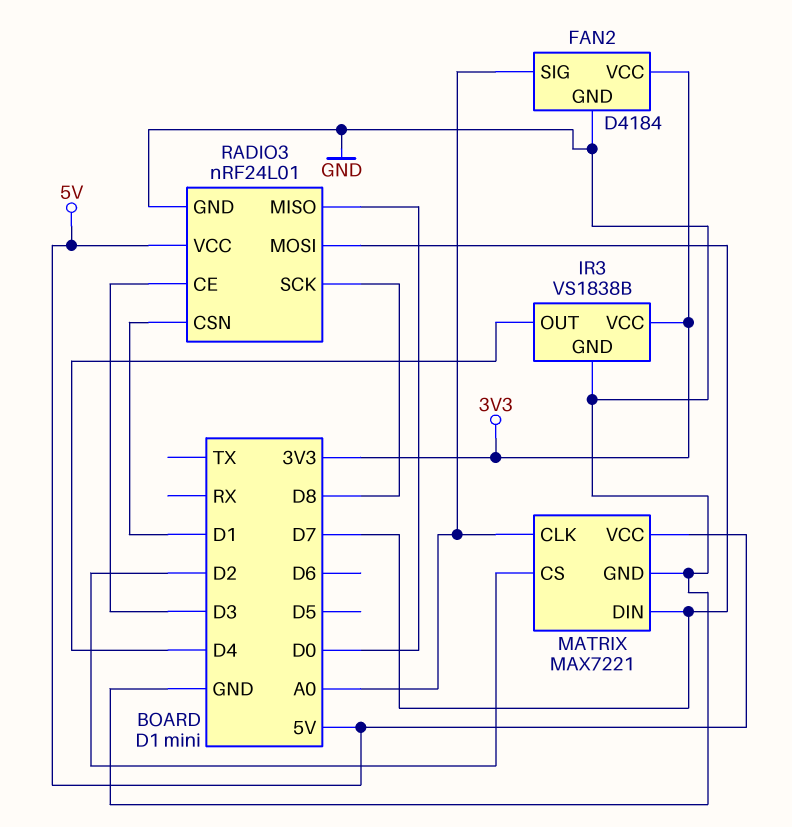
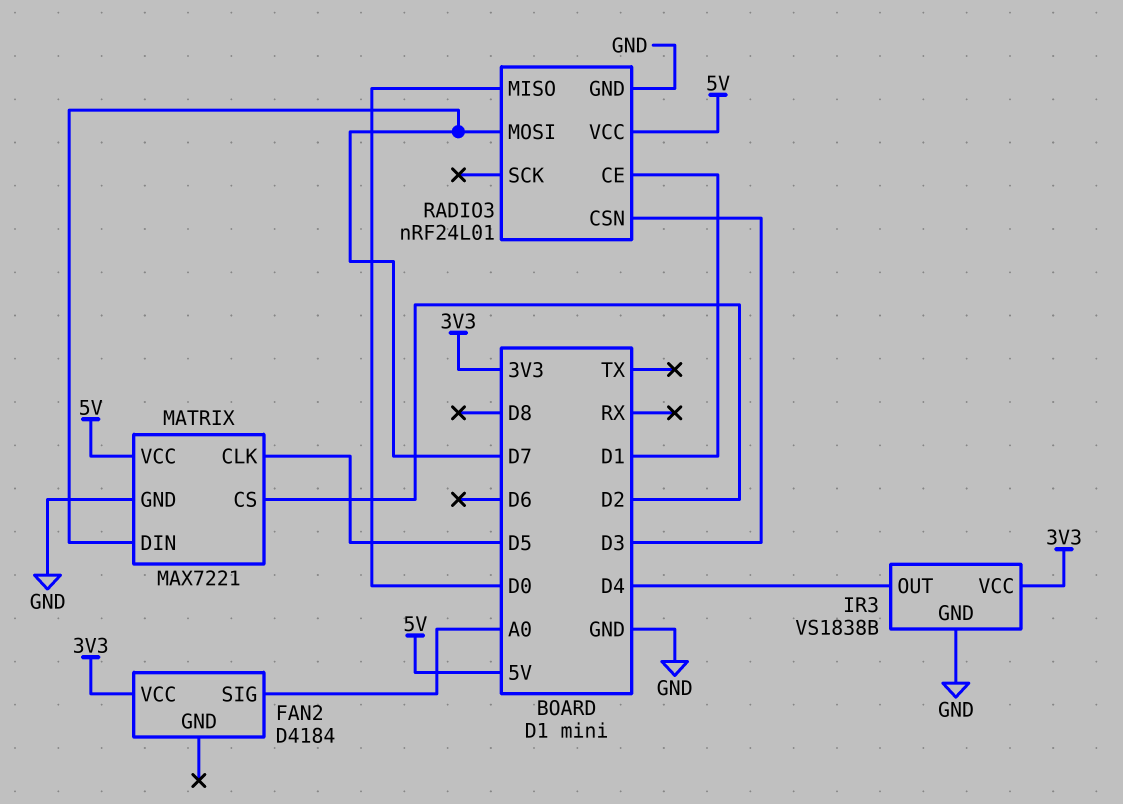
FAN2 pin GND: GND -> none
MATRIX pin CLK: A0 -> D5
RADIO3 pin CE: D3 -> D1
RADIO3 pin CSN: D1 -> D3
RADIO3 pin SCK: D8 -> none

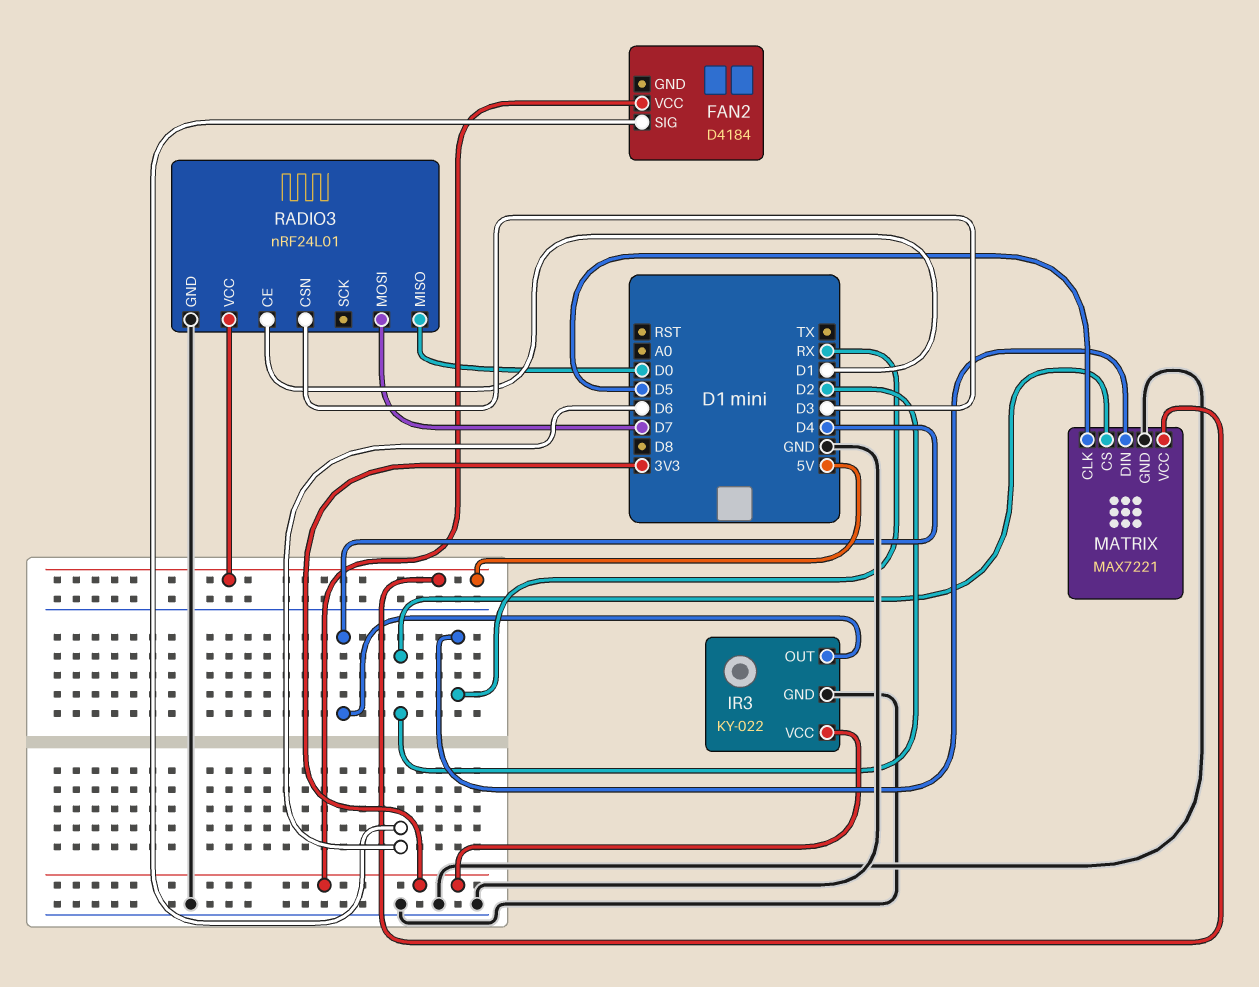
FAN2 pin SIG: A0 -> D6
IR3: VS1838B -> KY-022
MATRIX pin DIN: D7 -> RX

